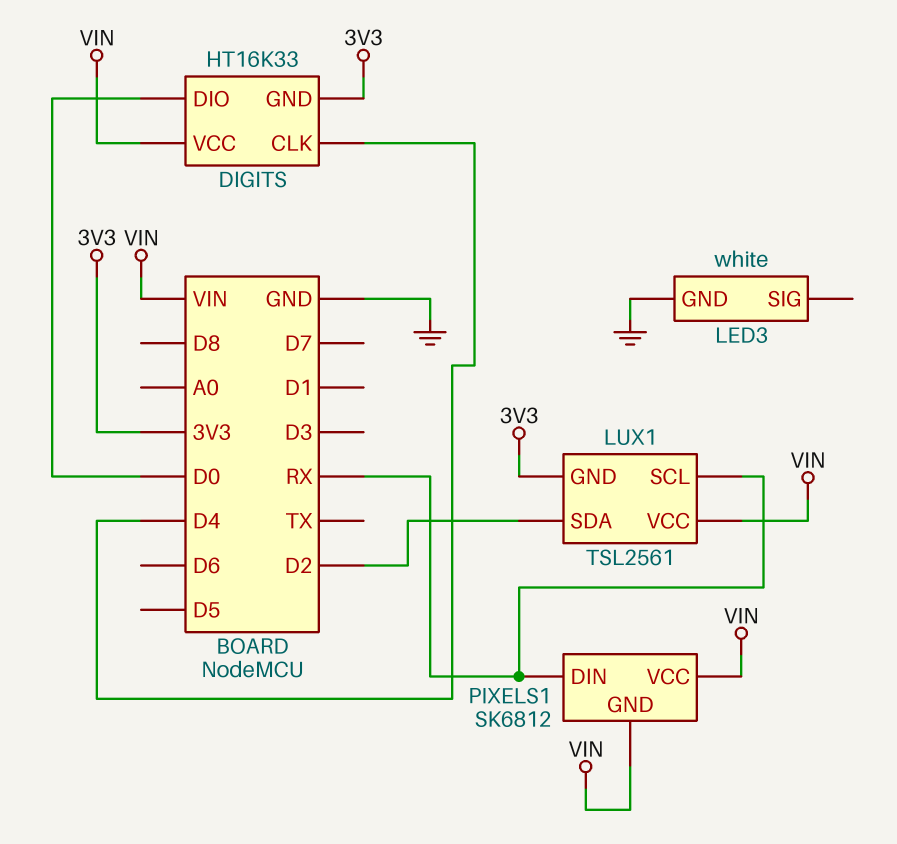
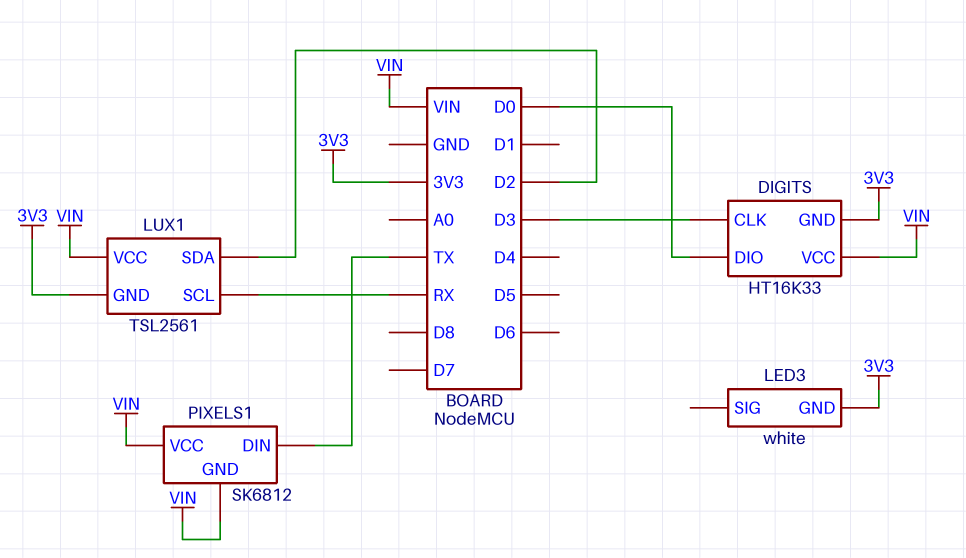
DIGITS pin CLK: D4 -> D3
LED3 pin GND: GND -> 3V3
PIXELS1 pin DIN: RX -> TX

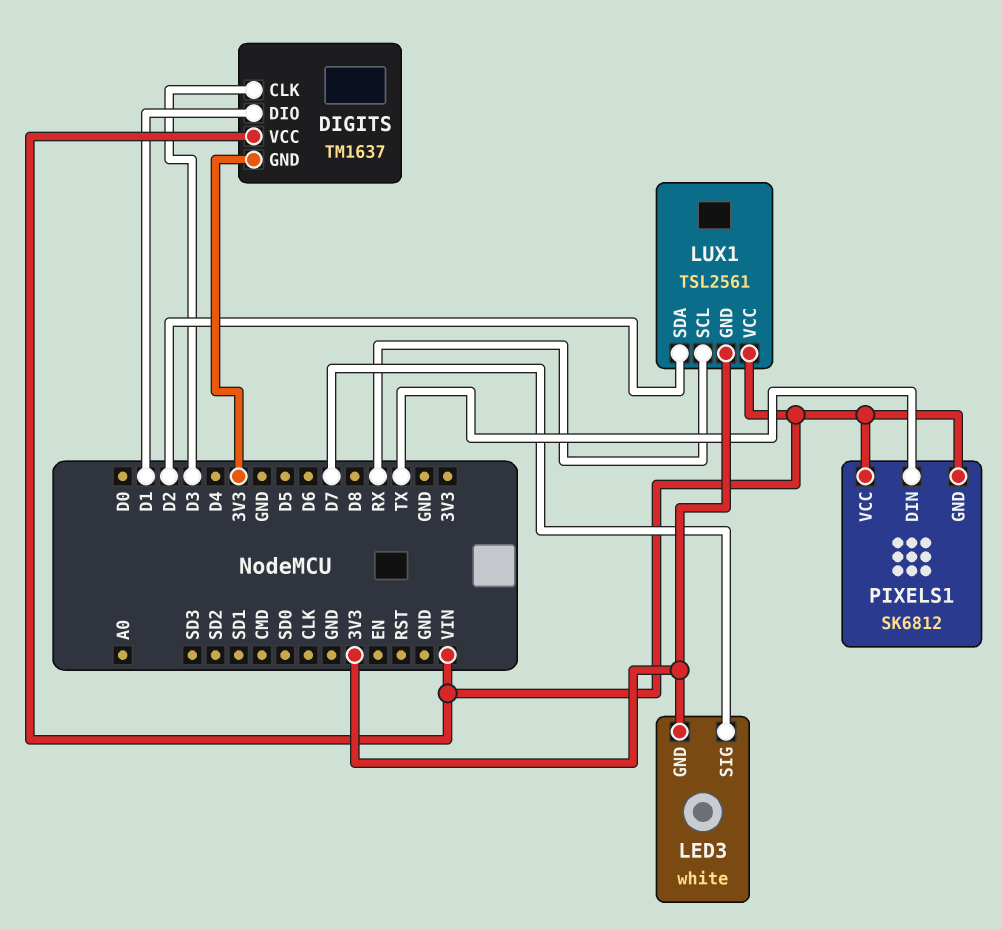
DIGITS: HT16K33 -> TM1637
DIGITS pin DIO: D0 -> D1
LED3 pin SIG: none -> D7

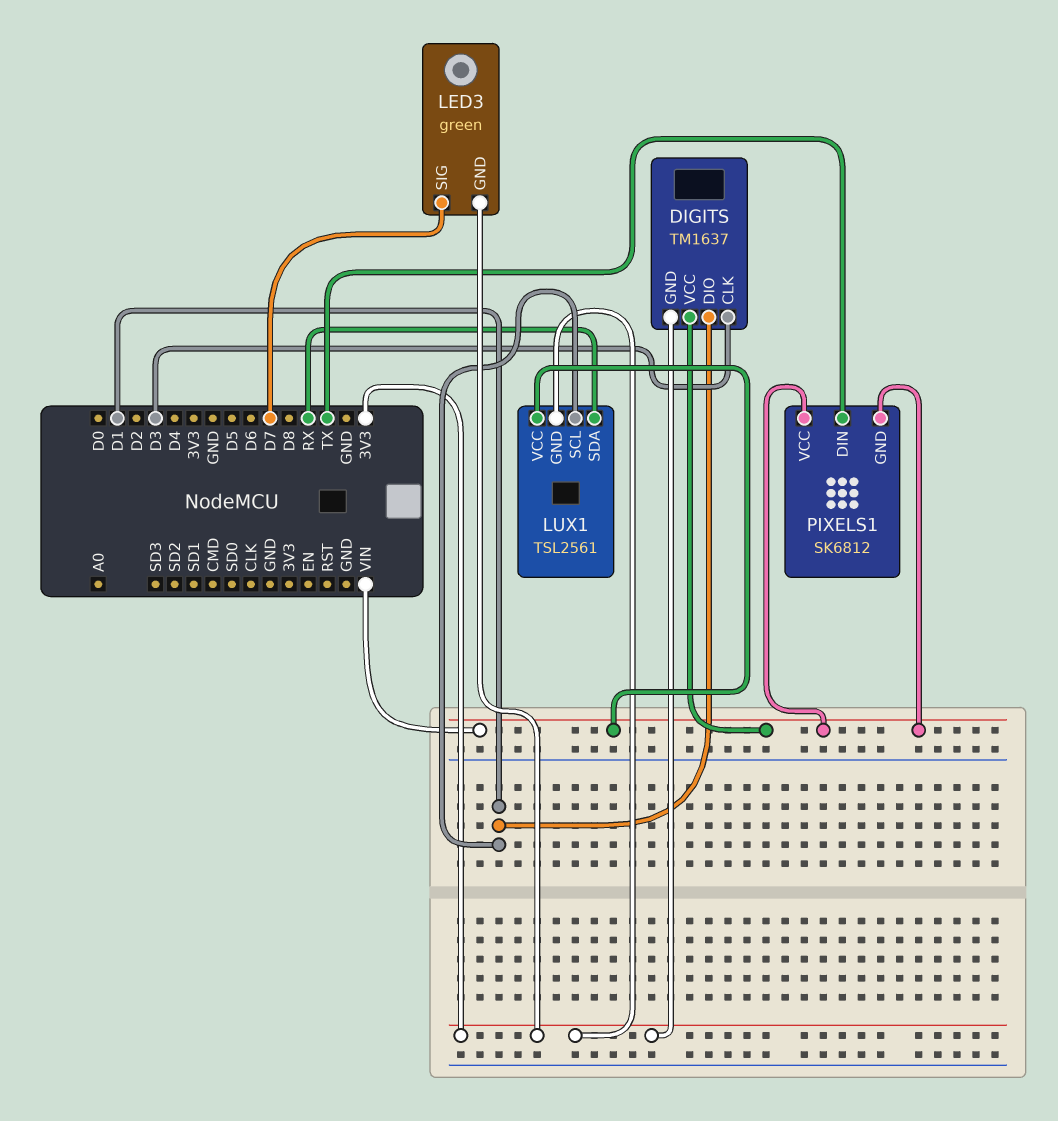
LED3: white -> green
LUX1 pin SCL: RX -> D1
LUX1 pin SDA: D2 -> RX

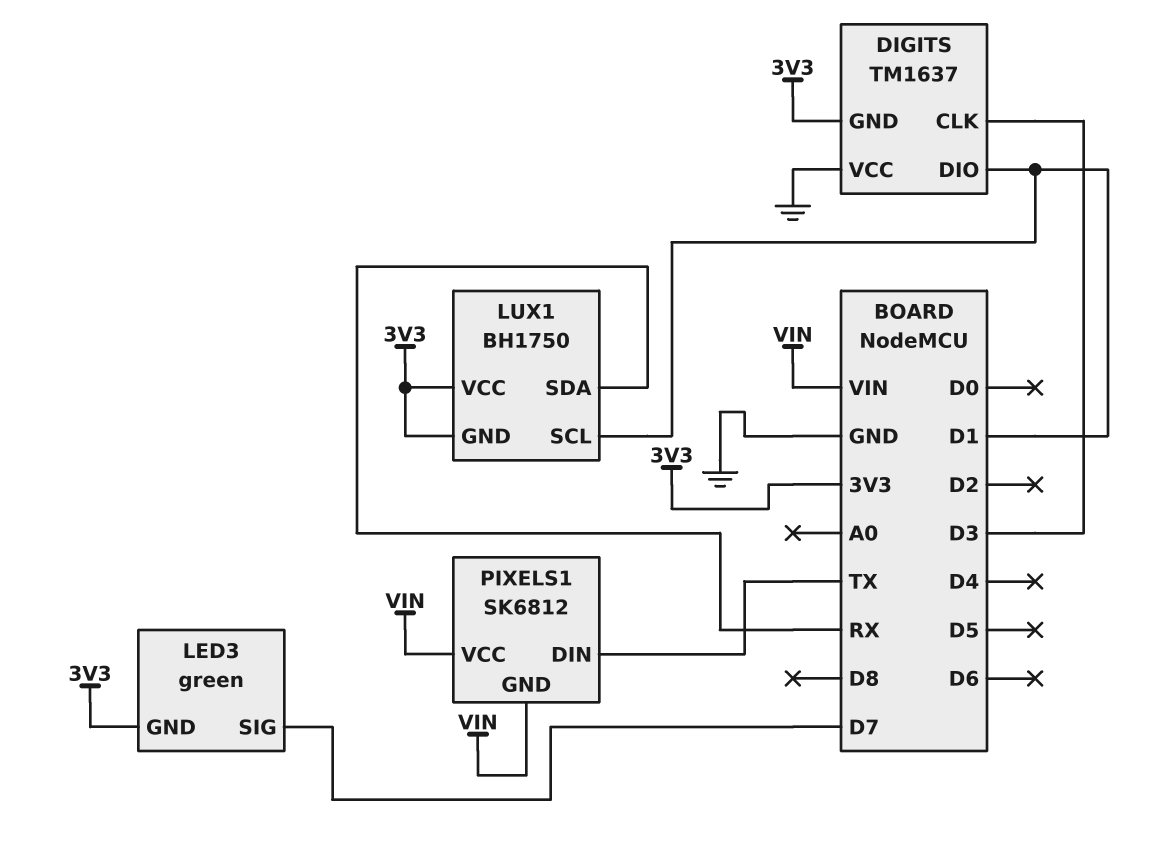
DIGITS pin VCC: VIN -> GND
LUX1: TSL2561 -> BH1750
LUX1 pin VCC: VIN -> 3V3

